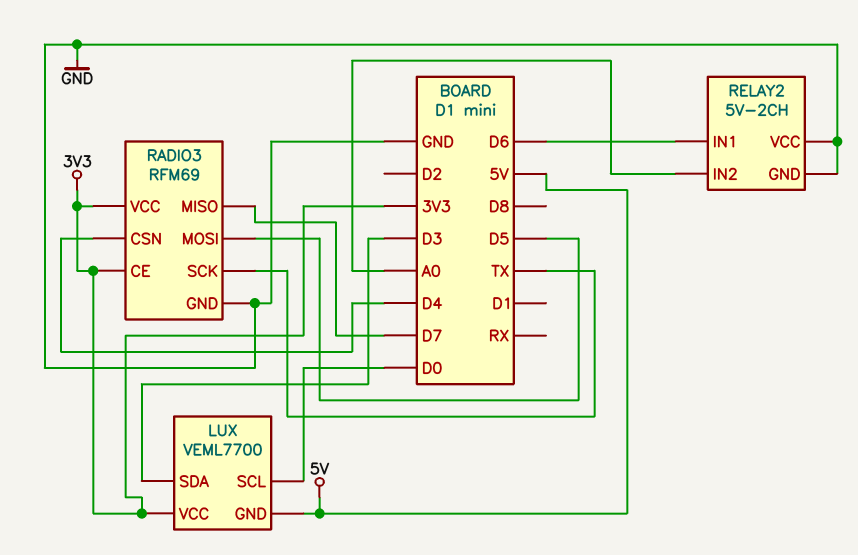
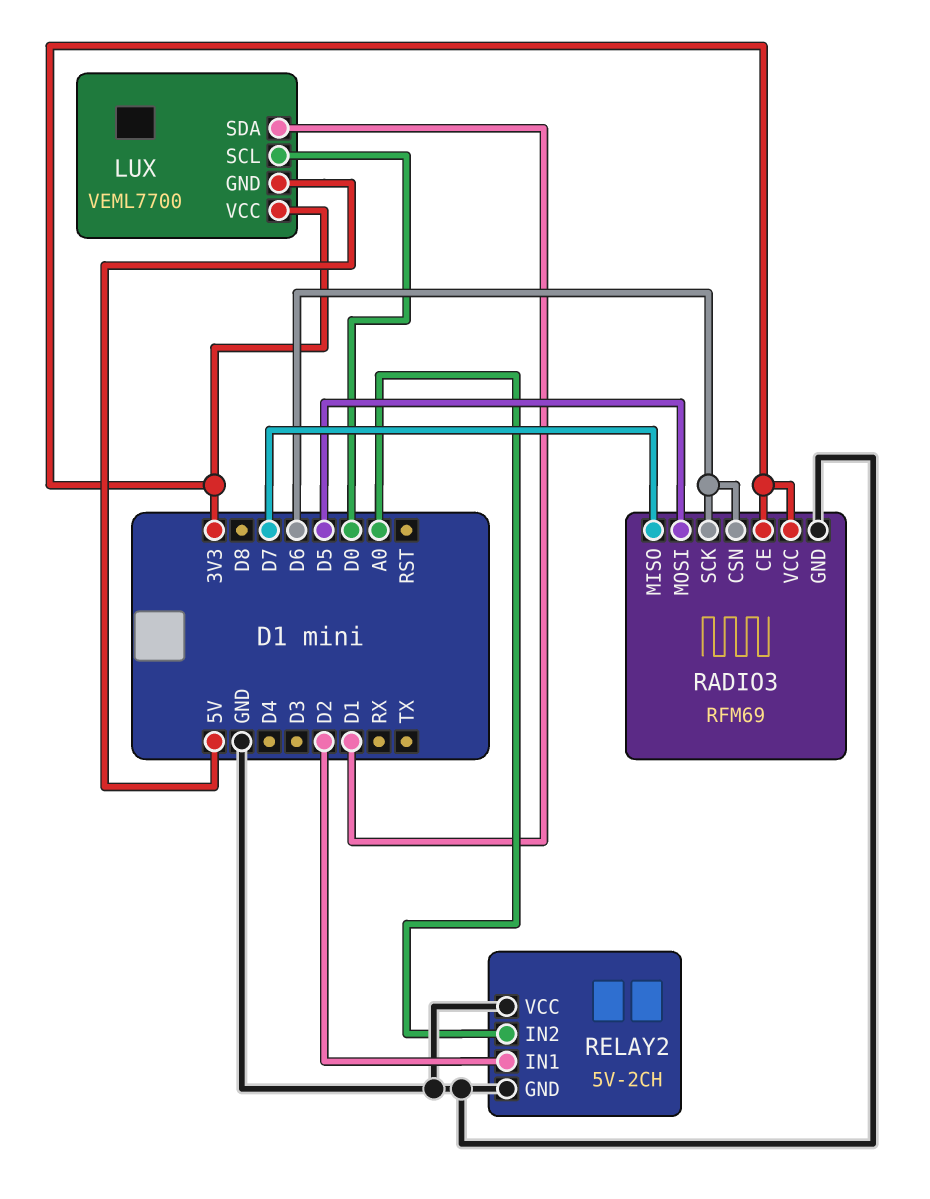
LUX pin SDA: D3 -> D1
RADIO3 pin CSN: D4 -> D6
RADIO3 pin SCK: TX -> D6
RELAY2 pin IN1: D6 -> D2

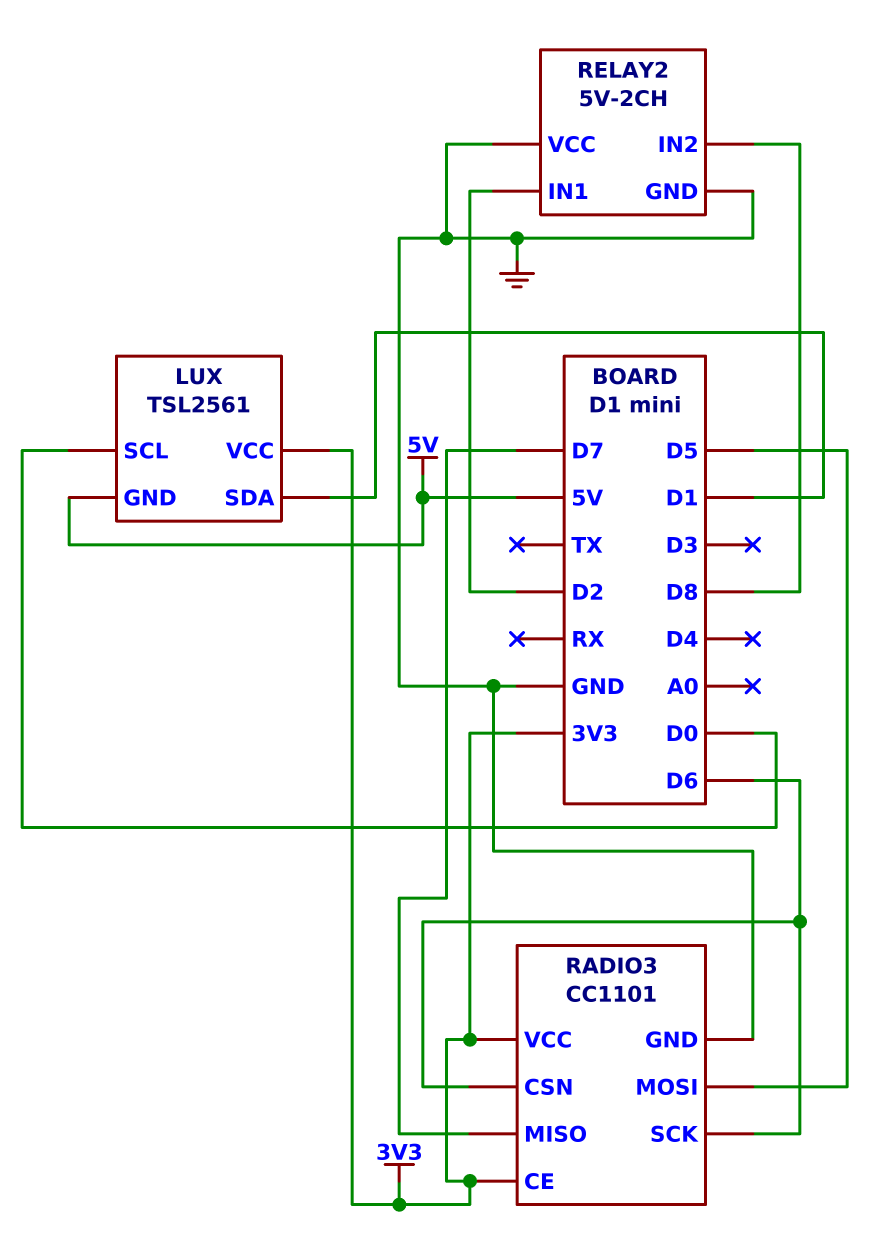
LUX: VEML7700 -> TSL2561
RADIO3: RFM69 -> CC1101
RELAY2 pin IN2: A0 -> D8

